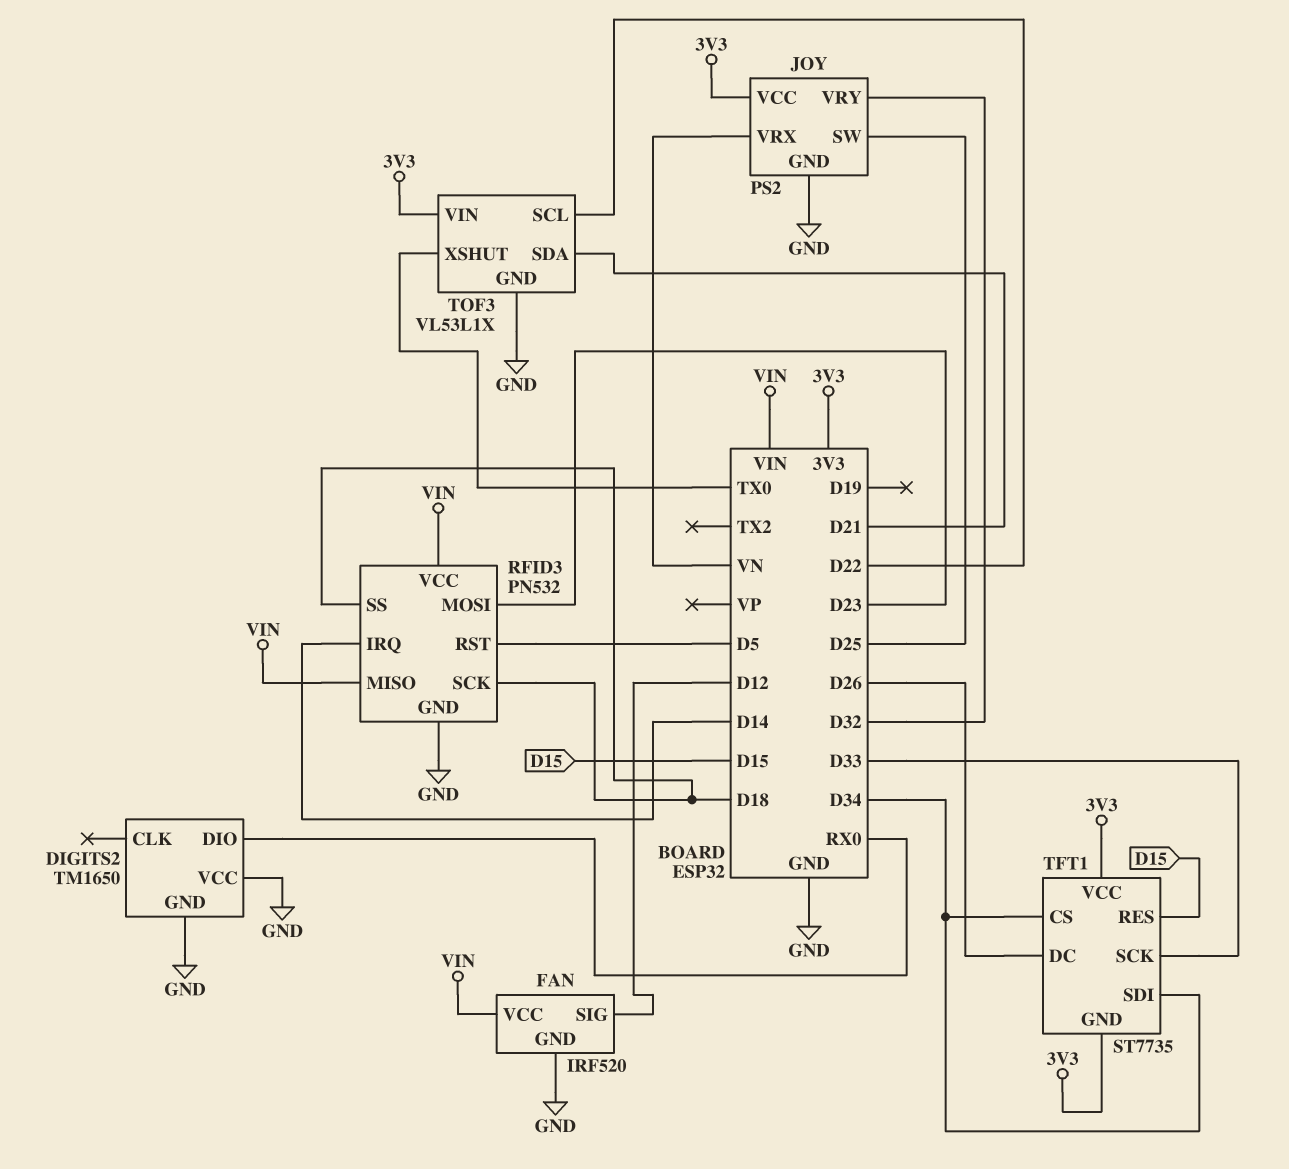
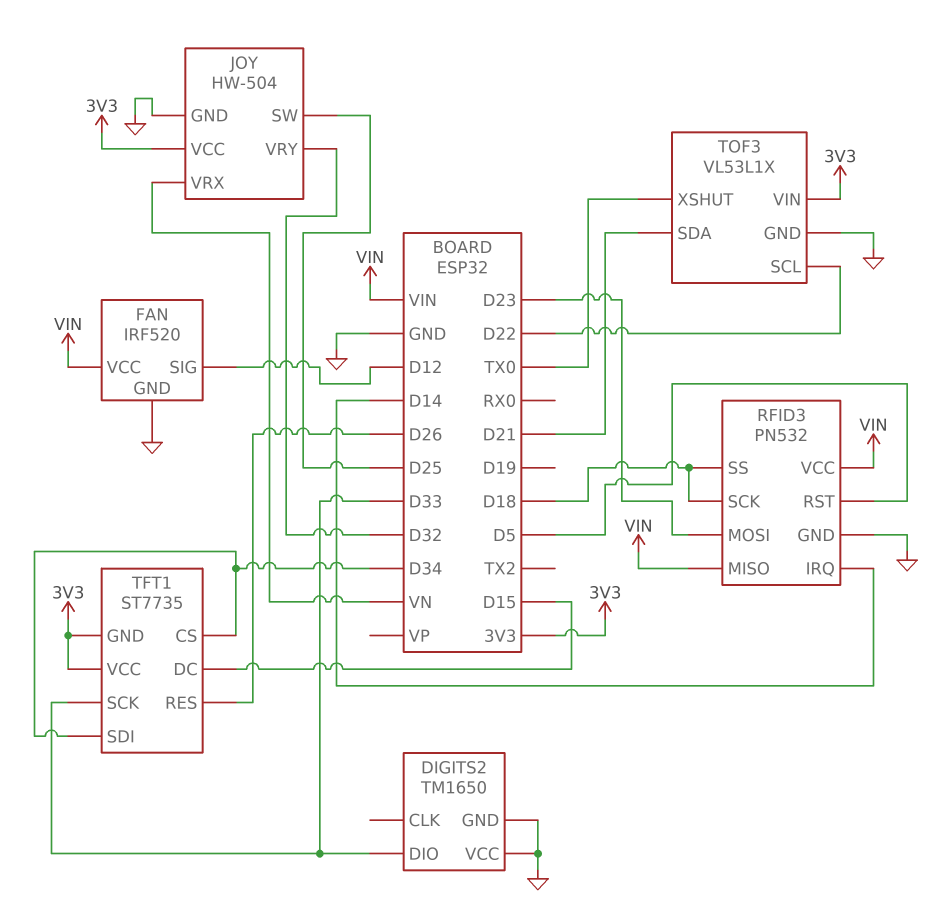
DIGITS2 pin DIO: RX0 -> D33
JOY: PS2 -> HW-504
TFT1 pin DC: D26 -> D15
TFT1 pin RES: D15 -> D26

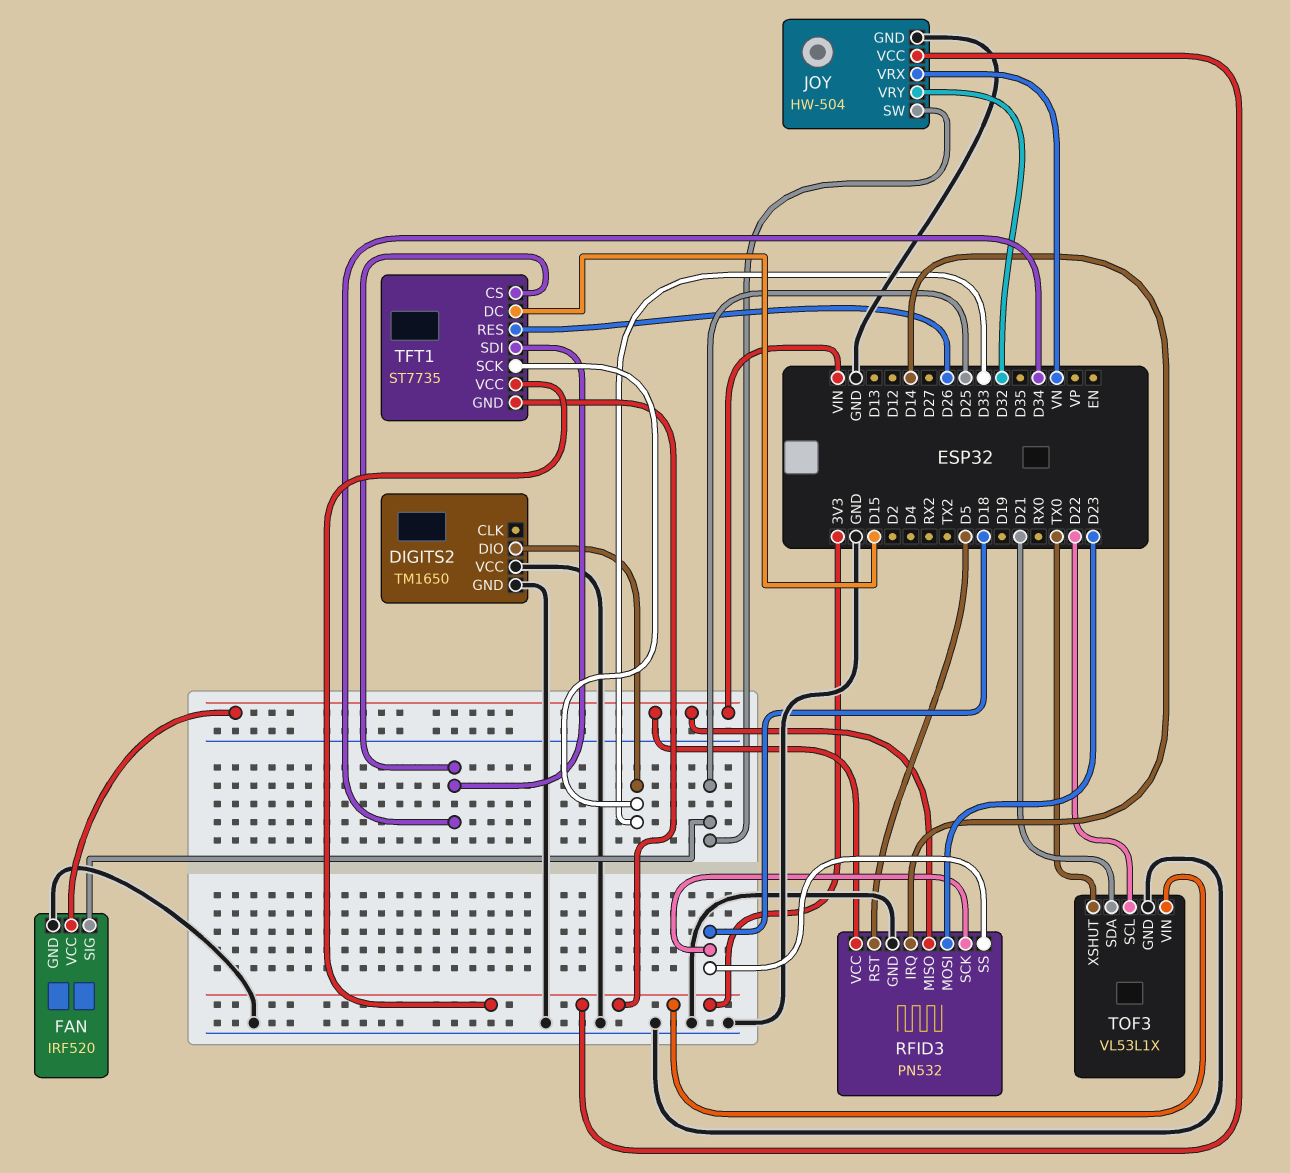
FAN pin SIG: D12 -> D25

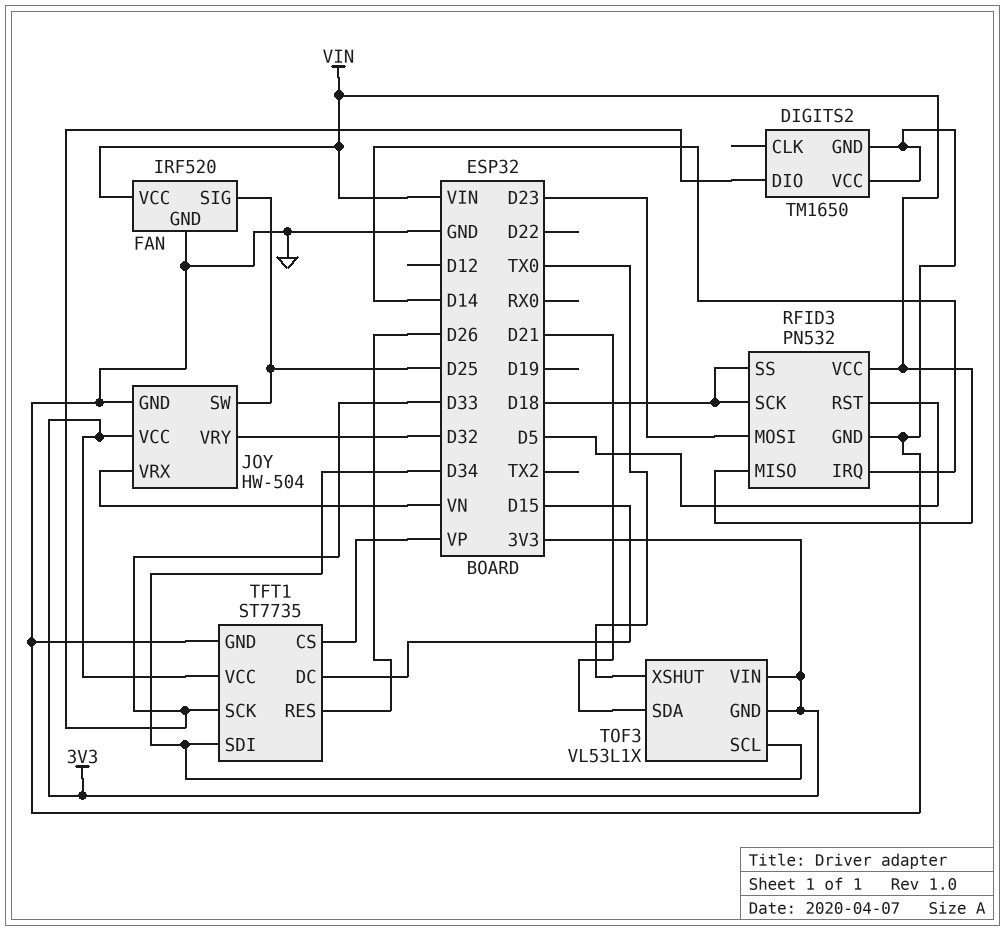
TFT1 pin CS: D34 -> VP
TFT1 pin GND: 3V3 -> GND
TOF3 pin GND: GND -> 3V3
TOF3 pin SCL: D22 -> D34

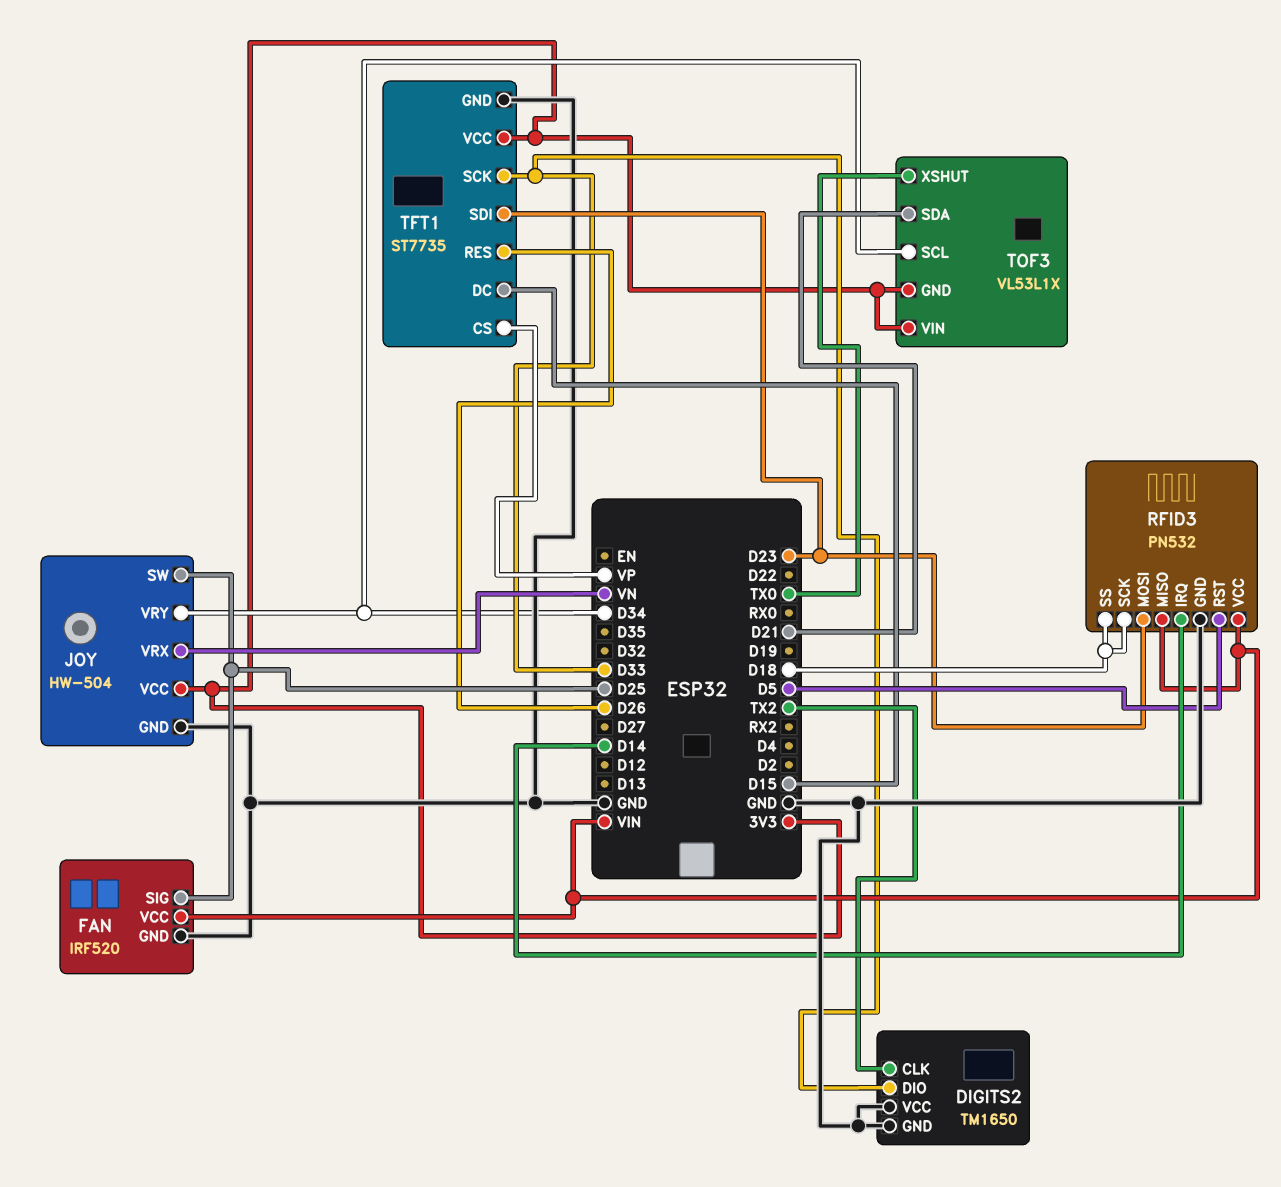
DIGITS2 pin CLK: none -> TX2
JOY pin VRY: D32 -> D34
TFT1 pin SDI: D34 -> D23

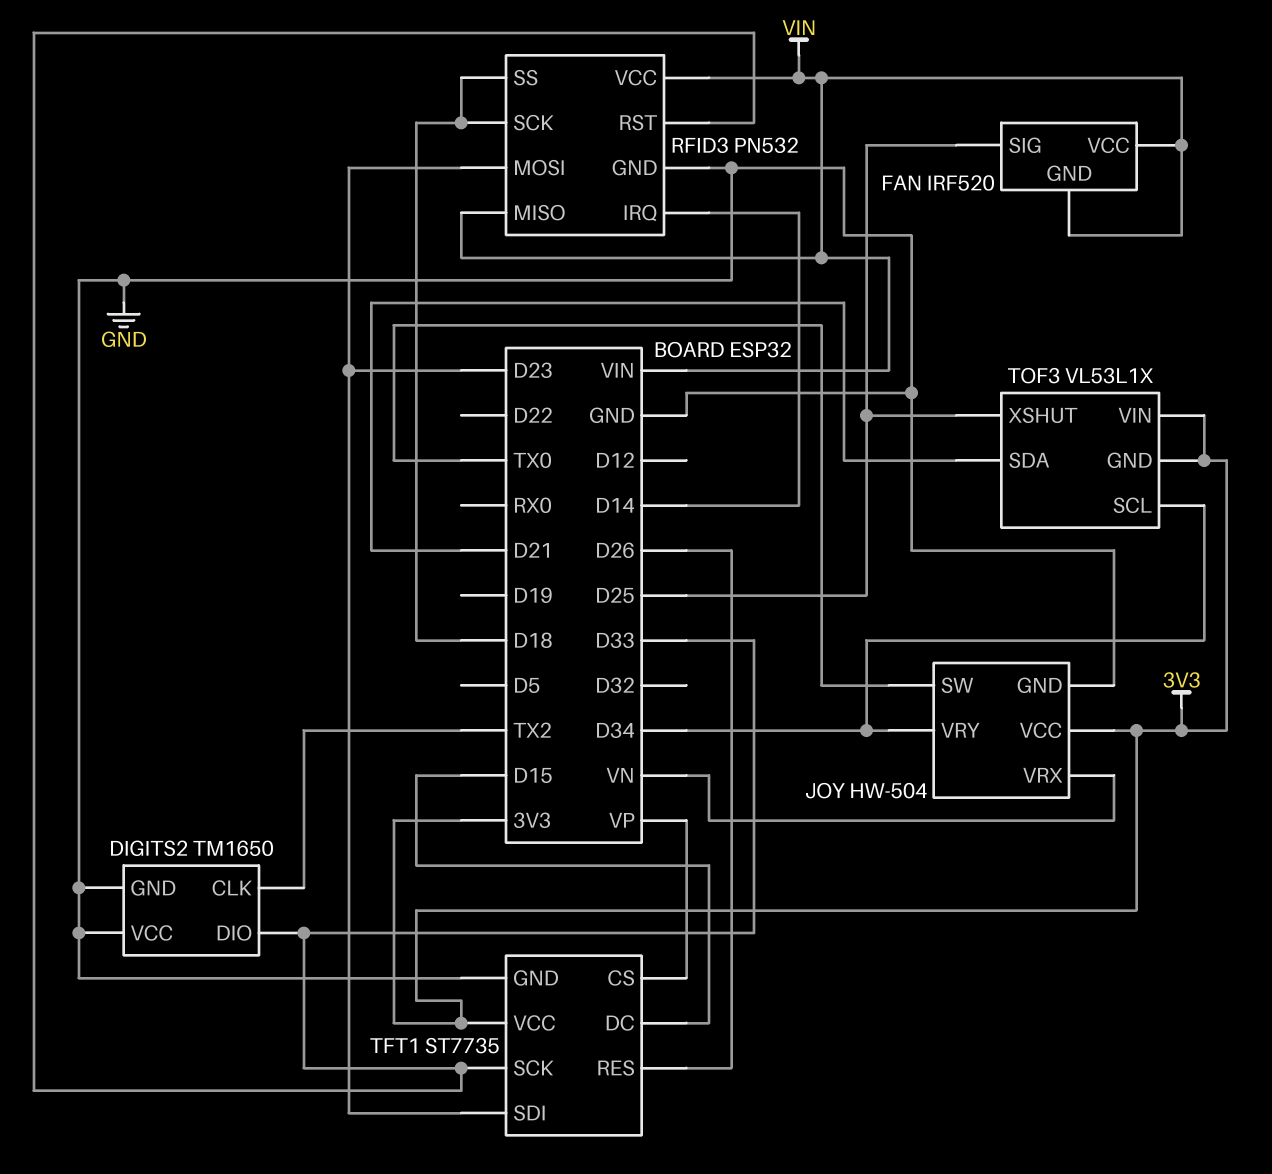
FAN pin GND: GND -> VIN
JOY pin SW: D25 -> TX0
RFID3 pin RST: D5 -> D33
TOF3 pin XSHUT: TX0 -> D25

